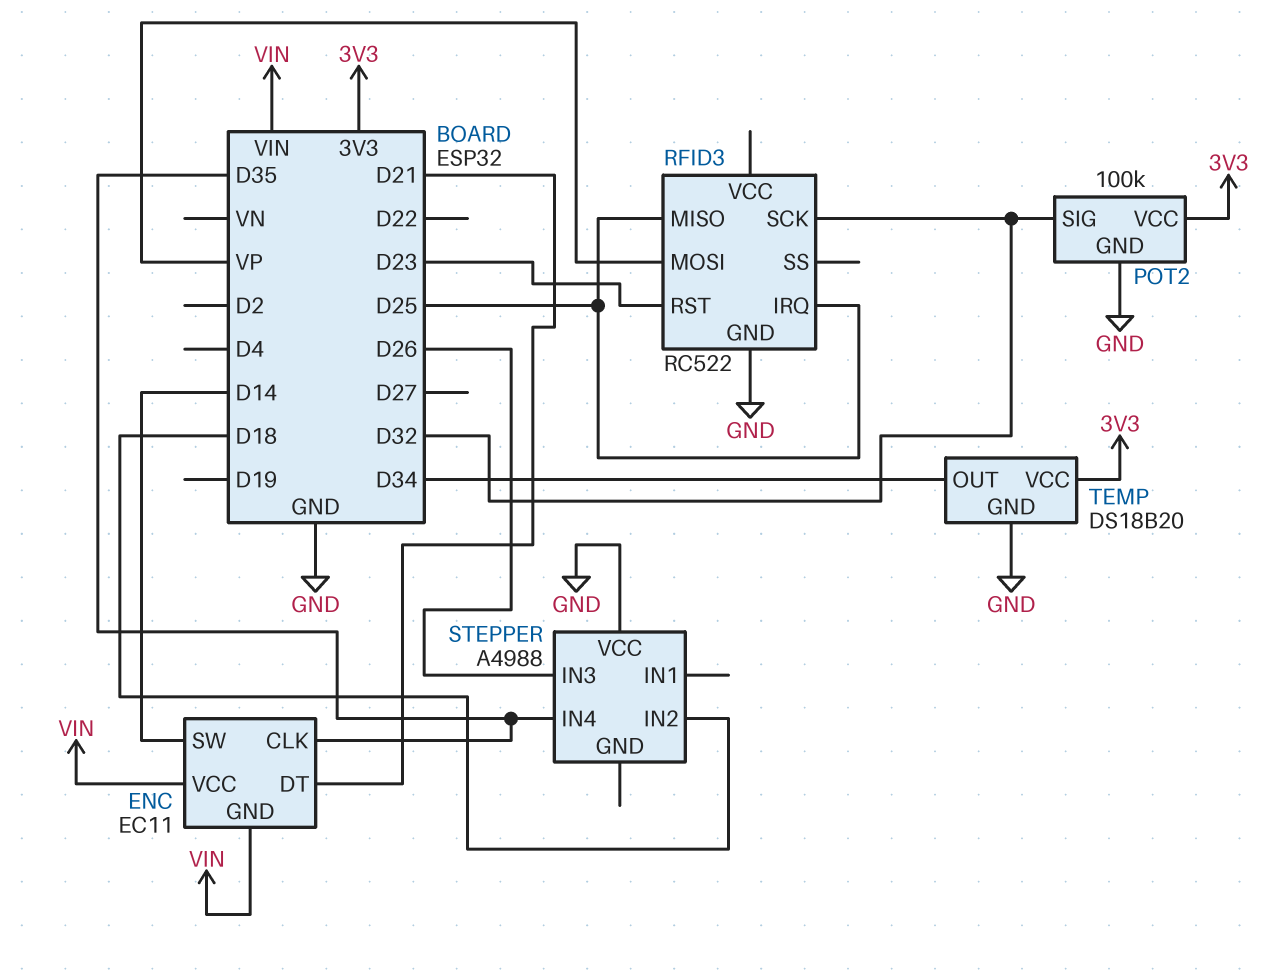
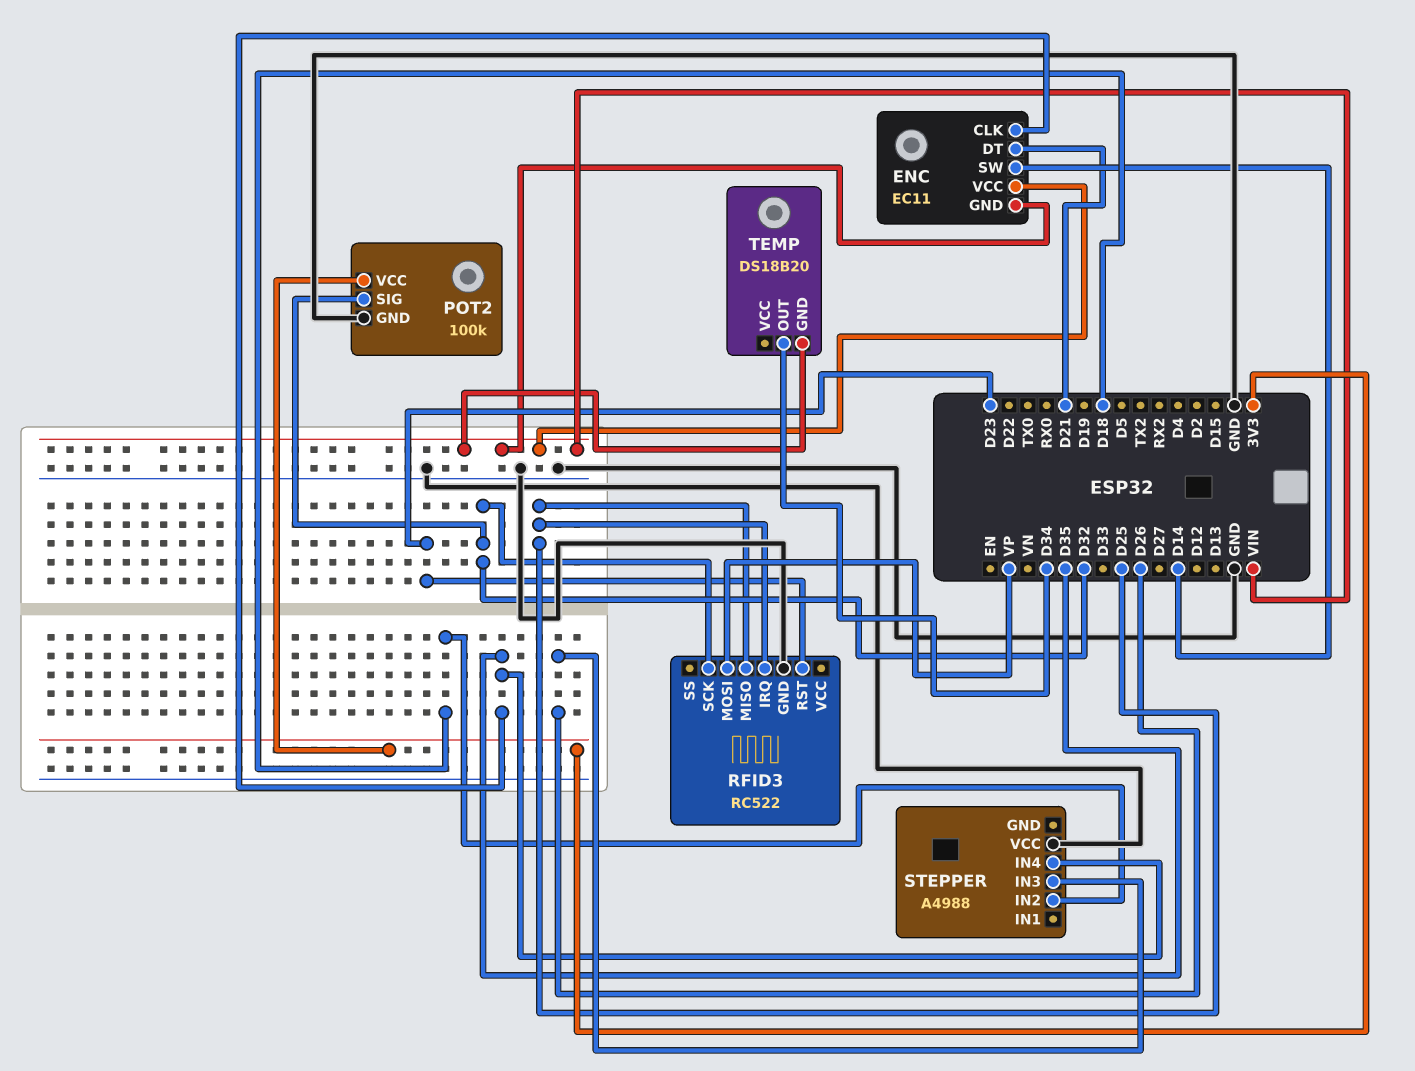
TEMP pin GND: GND -> VIN
TEMP pin VCC: 3V3 -> none

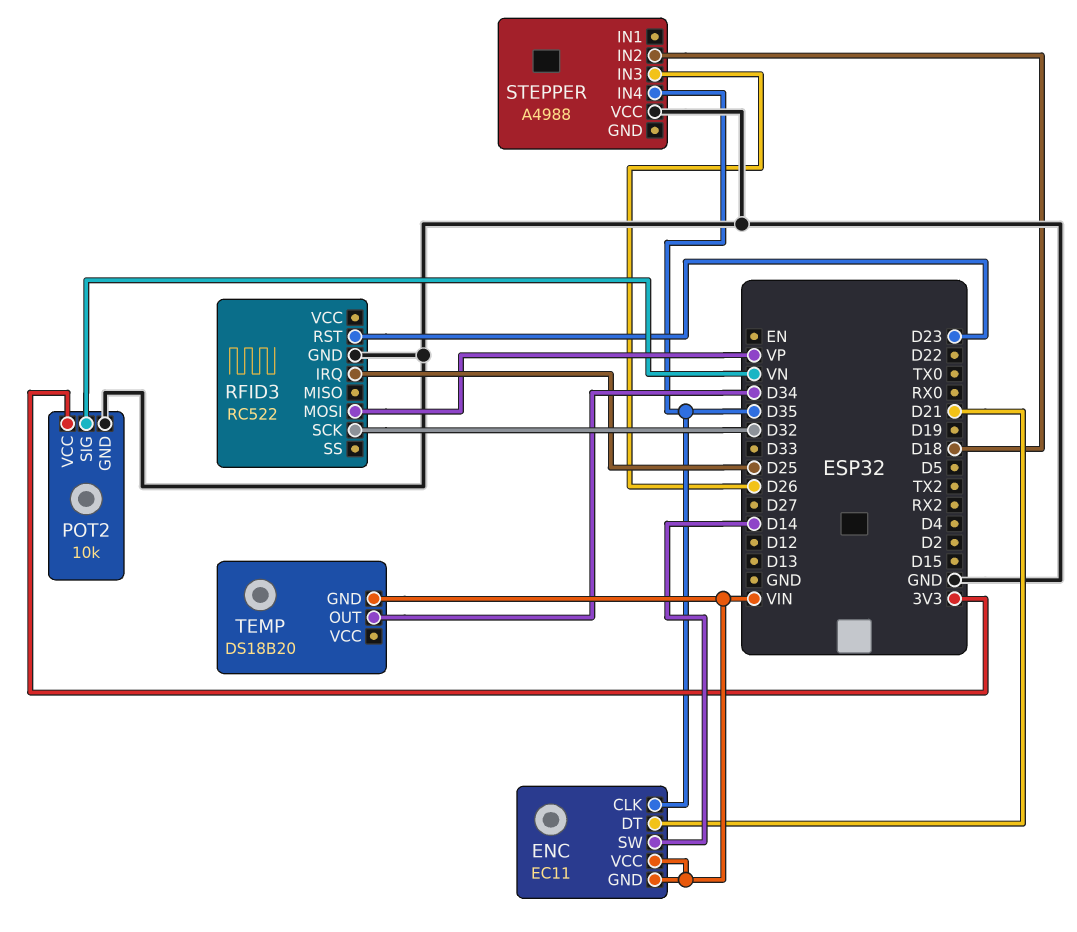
POT2: 100k -> 10k
POT2 pin SIG: D32 -> VN
RFID3 pin MISO: D25 -> none

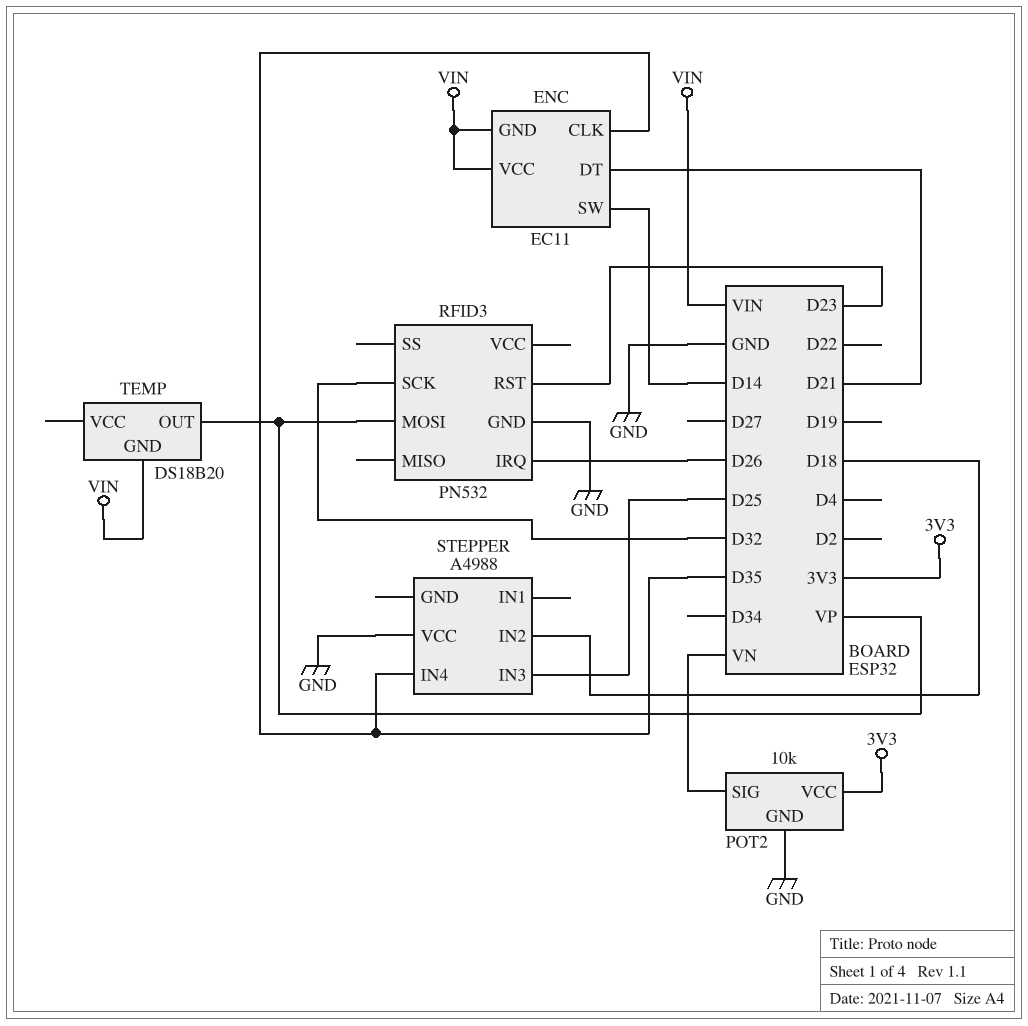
RFID3: RC522 -> PN532
RFID3 pin IRQ: D25 -> D26
STEPPER pin IN3: D26 -> D25
TEMP pin OUT: D34 -> VP

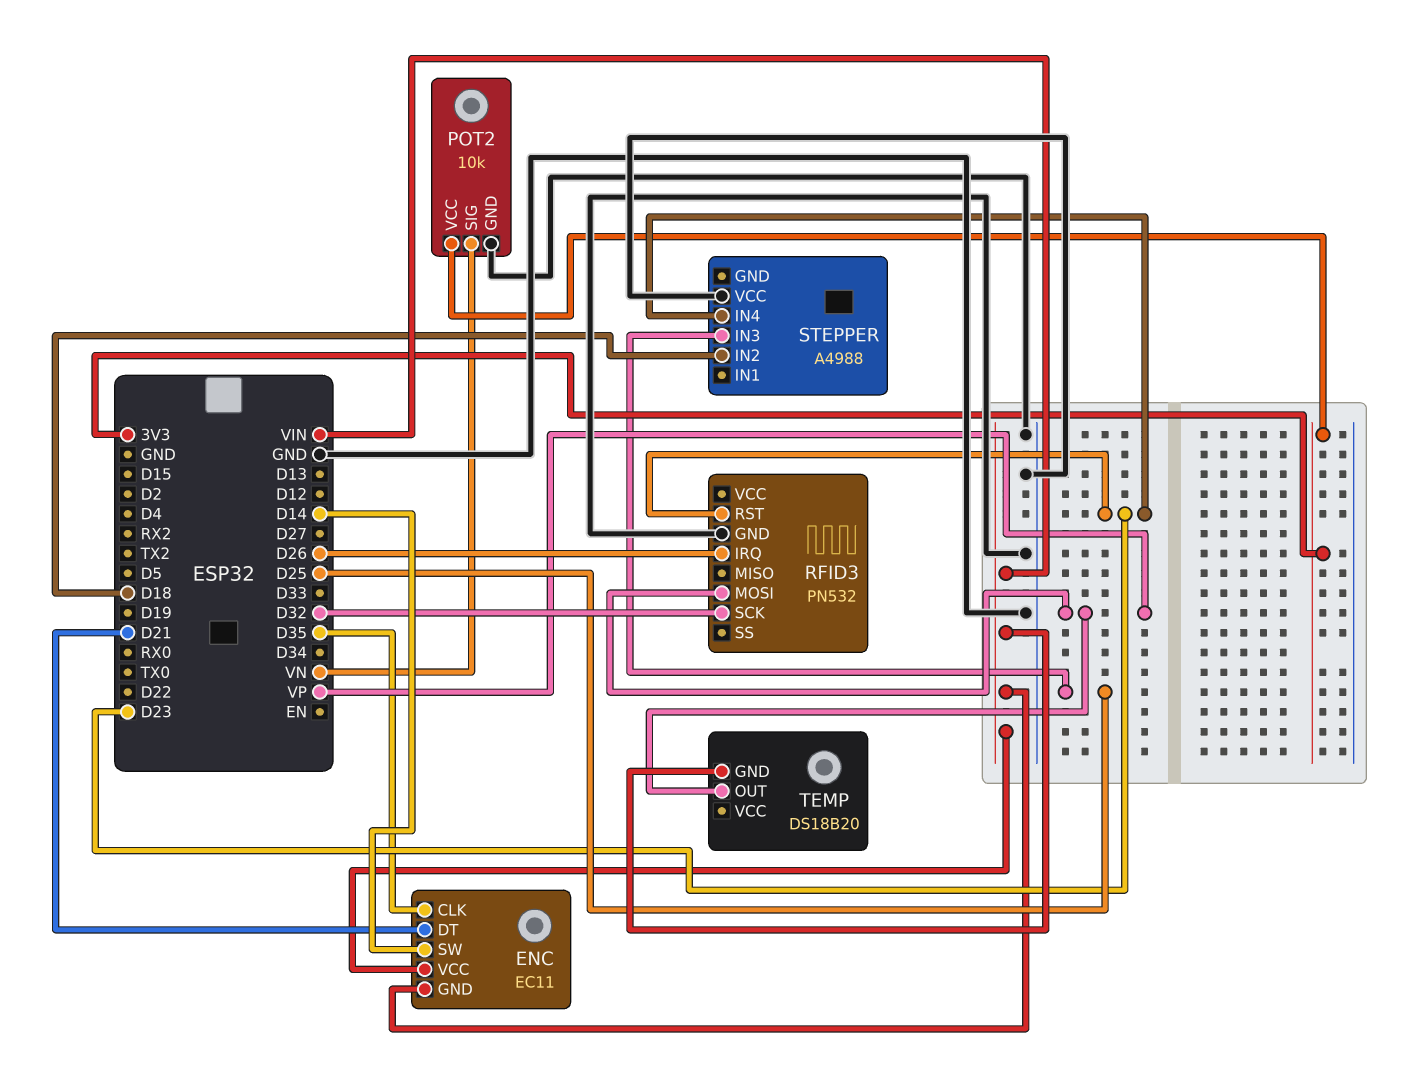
STEPPER pin IN4: D35 -> D23

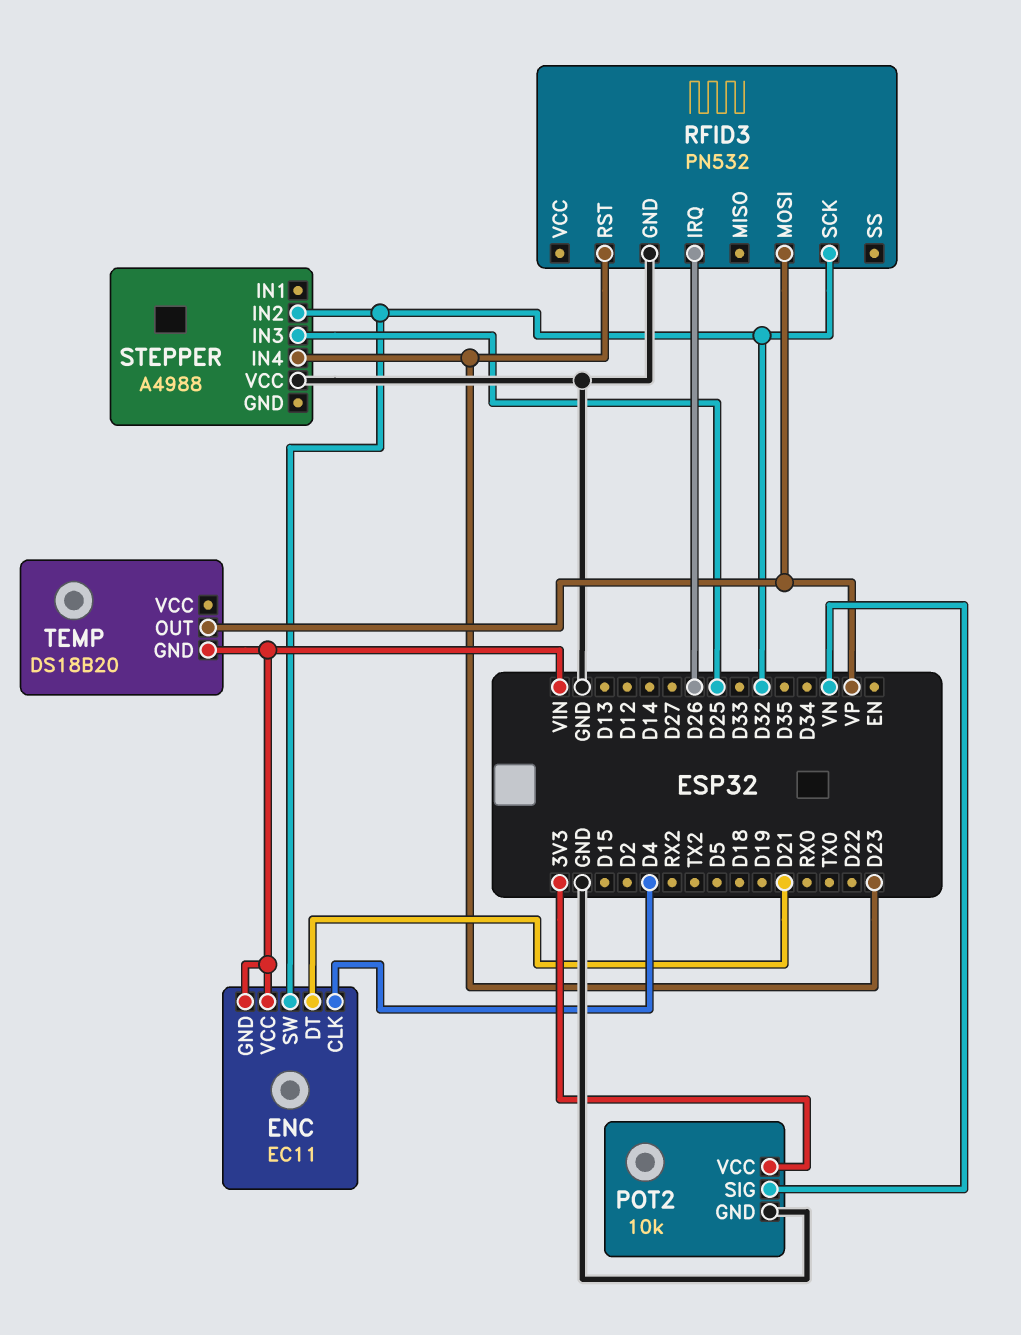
ENC pin CLK: D35 -> D4
ENC pin SW: D14 -> D32
STEPPER pin IN2: D18 -> D32

